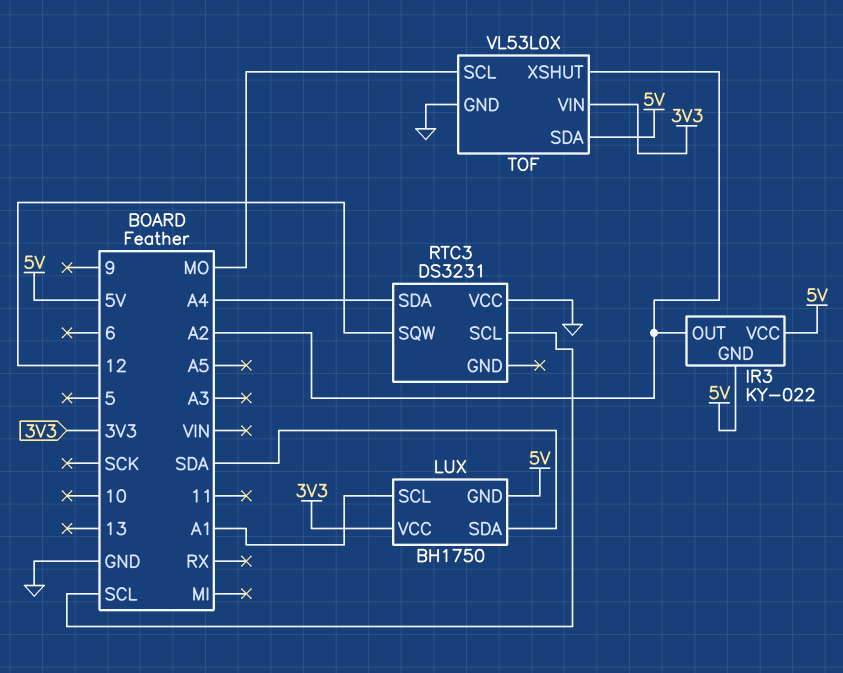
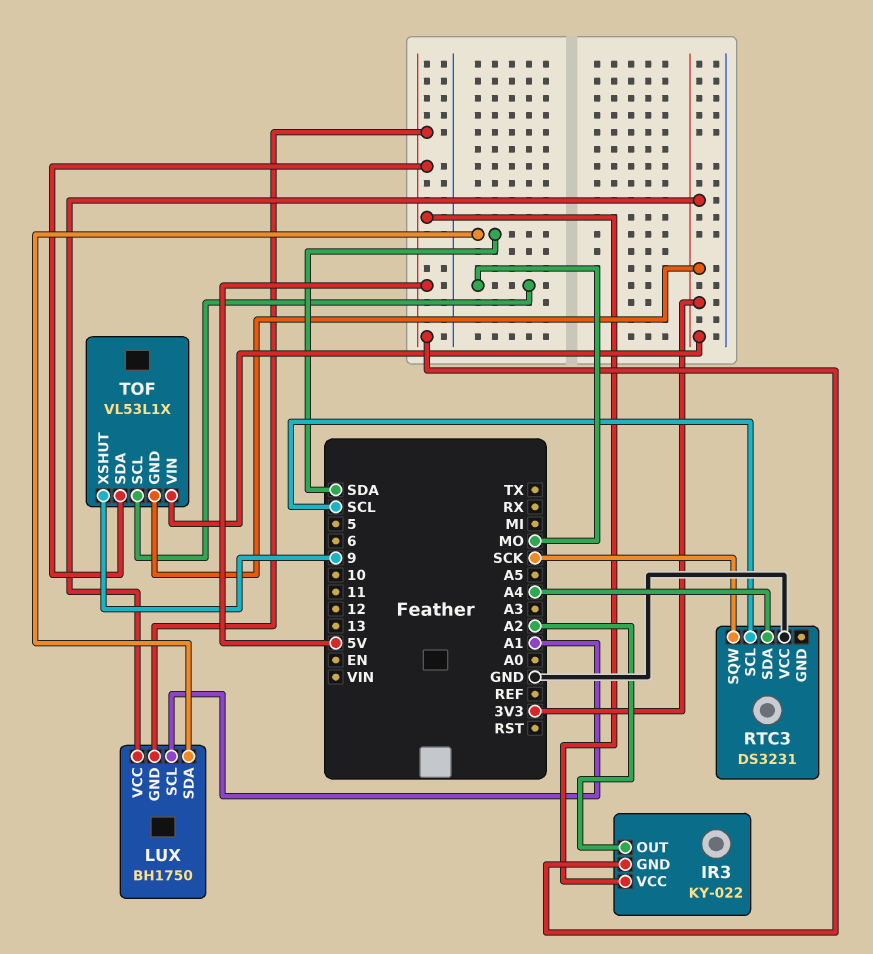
RTC3 pin SQW: 12 -> SCK
TOF: VL53L0X -> VL53L1X
TOF pin GND: GND -> 3V3
TOF pin XSHUT: A2 -> 9

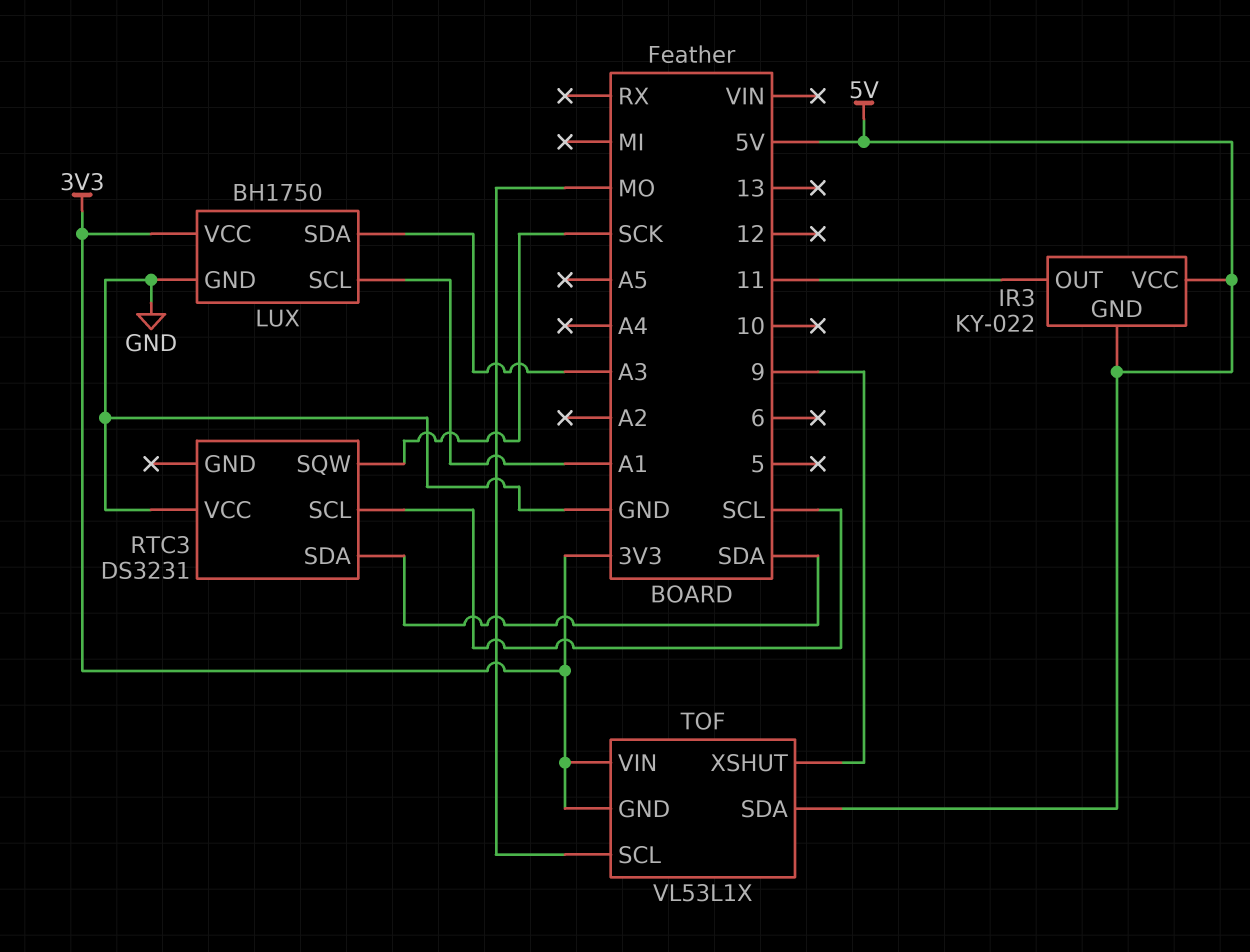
IR3 pin OUT: A2 -> 11
LUX pin GND: 5V -> GND
LUX pin SDA: SDA -> A3
RTC3 pin SDA: A4 -> SDA

